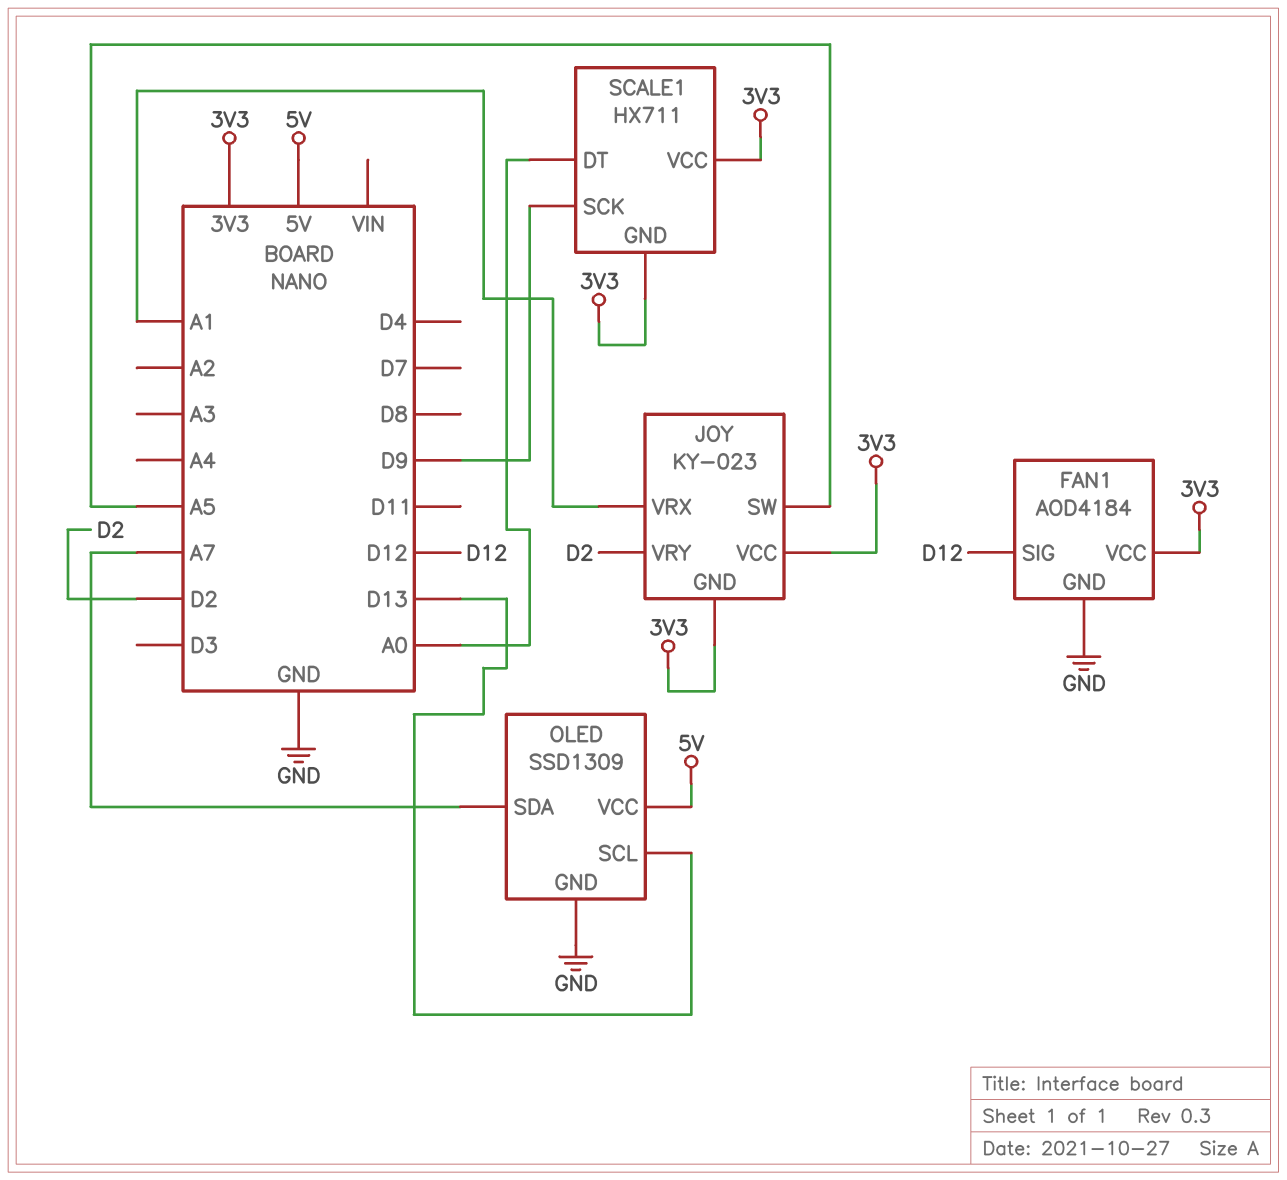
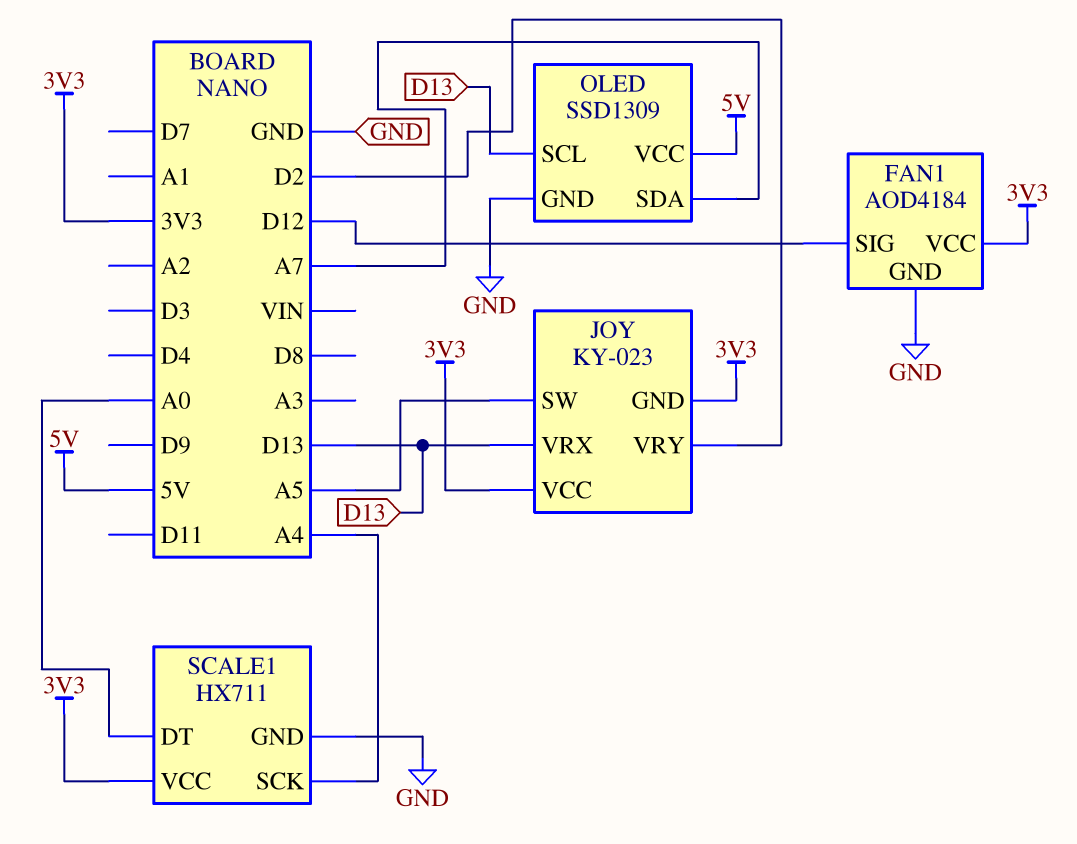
JOY pin VRX: A1 -> D13
SCALE1 pin GND: 3V3 -> GND
SCALE1 pin SCK: D9 -> A4

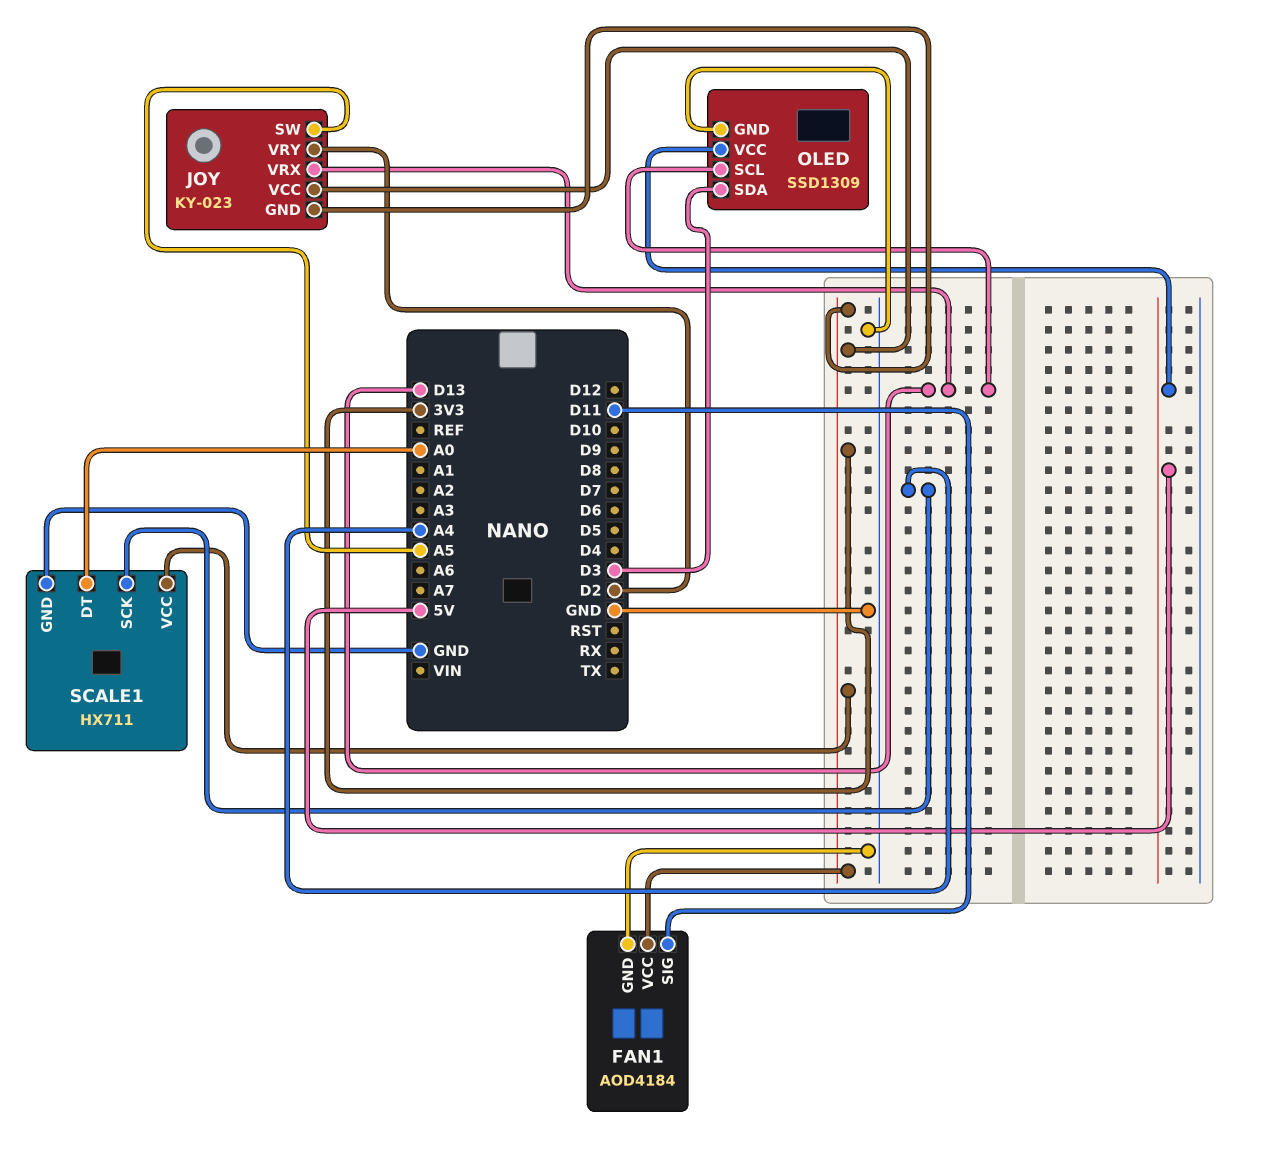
FAN1 pin SIG: D12 -> D11
OLED pin SDA: A7 -> D3

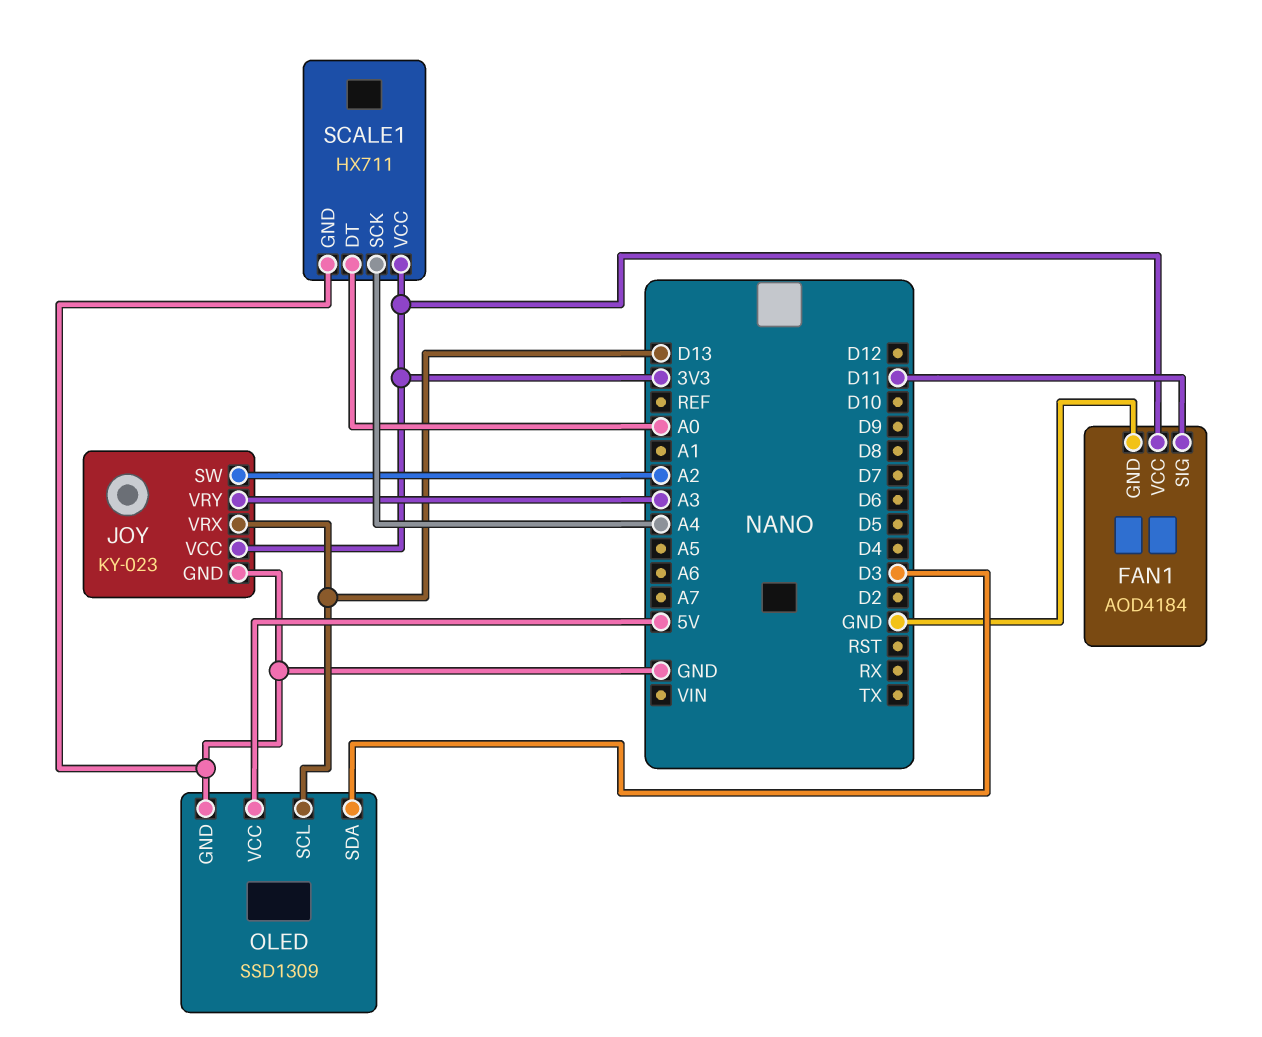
JOY pin GND: 3V3 -> GND
JOY pin SW: A5 -> A2
JOY pin VRY: D2 -> A3

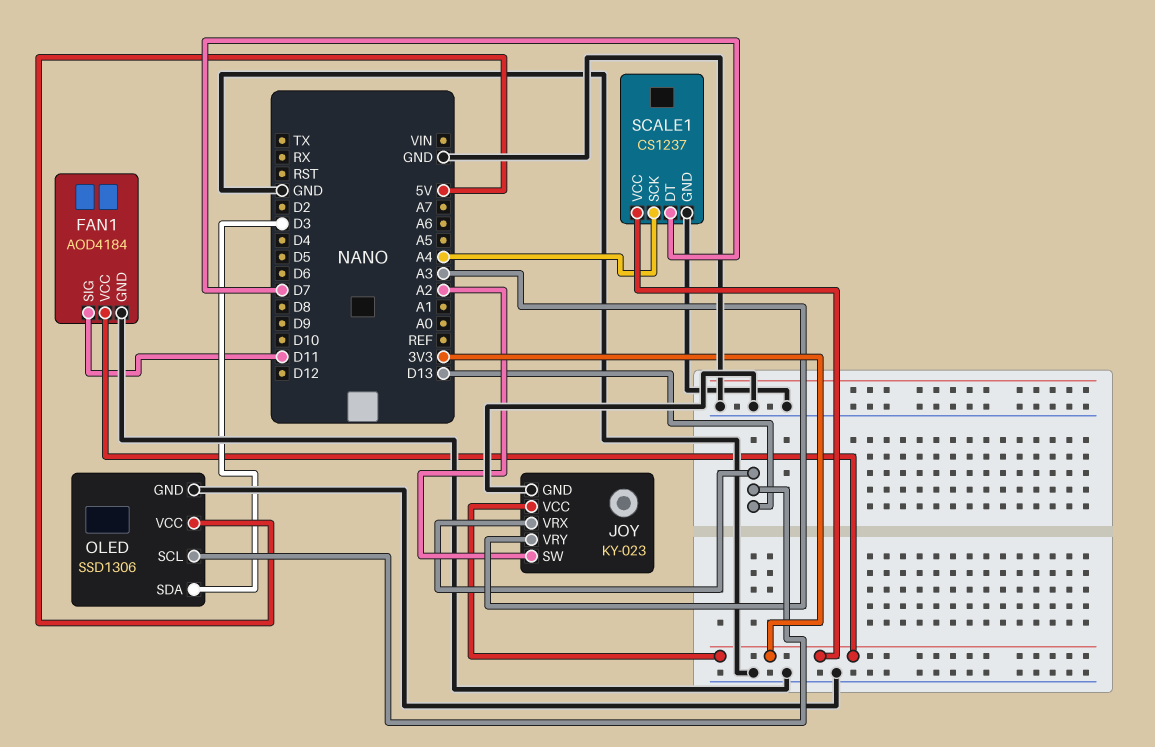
OLED: SSD1309 -> SSD1306
SCALE1: HX711 -> CS1237
SCALE1 pin DT: A0 -> D7

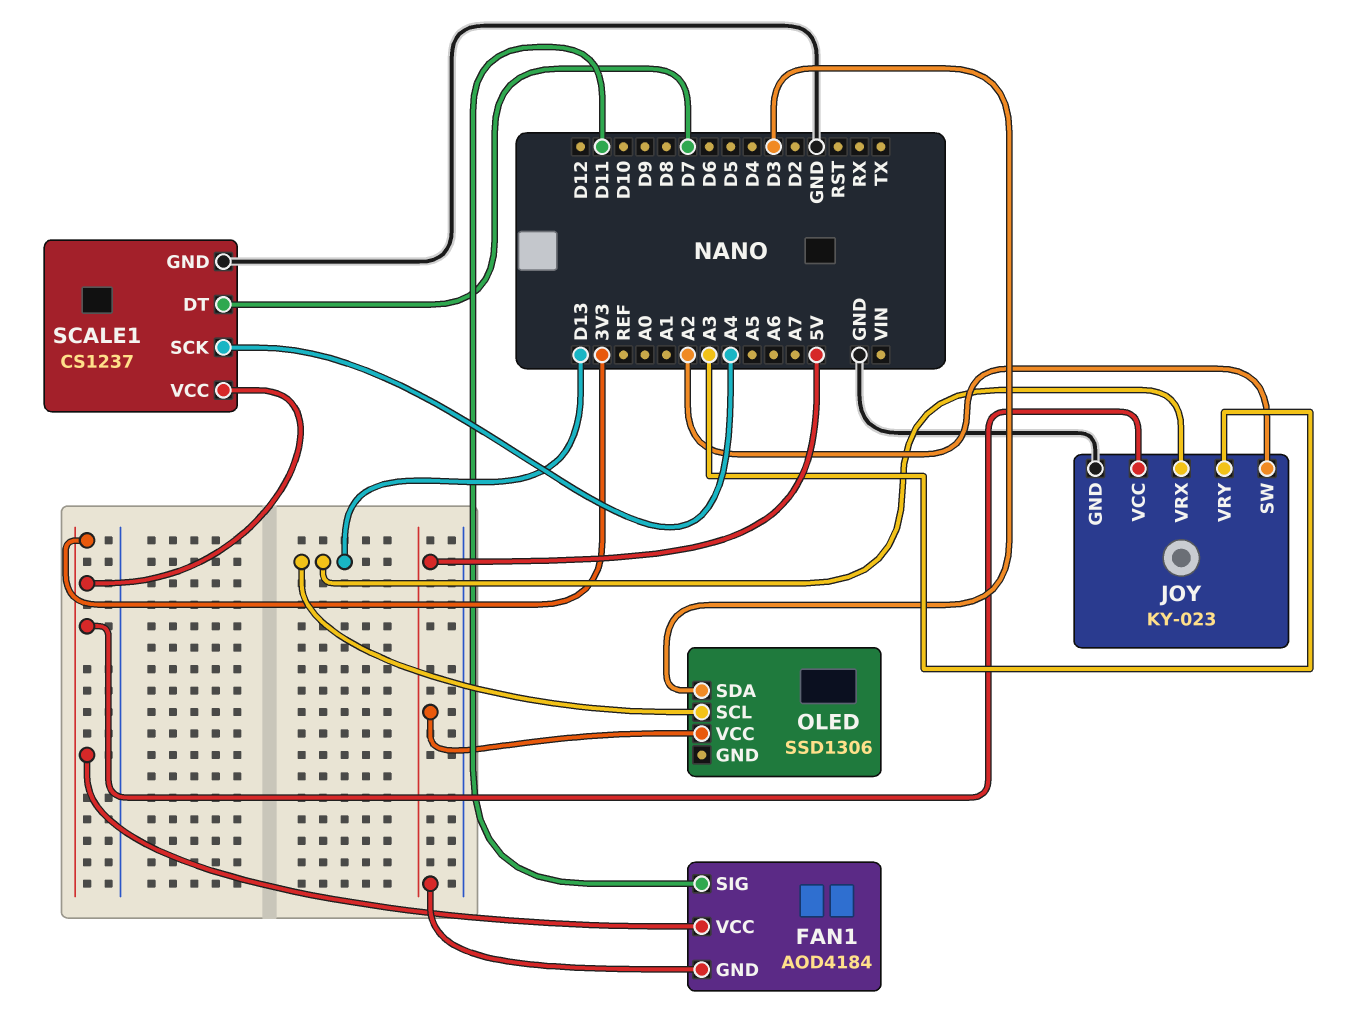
FAN1 pin GND: GND -> 5V
OLED pin GND: GND -> none

